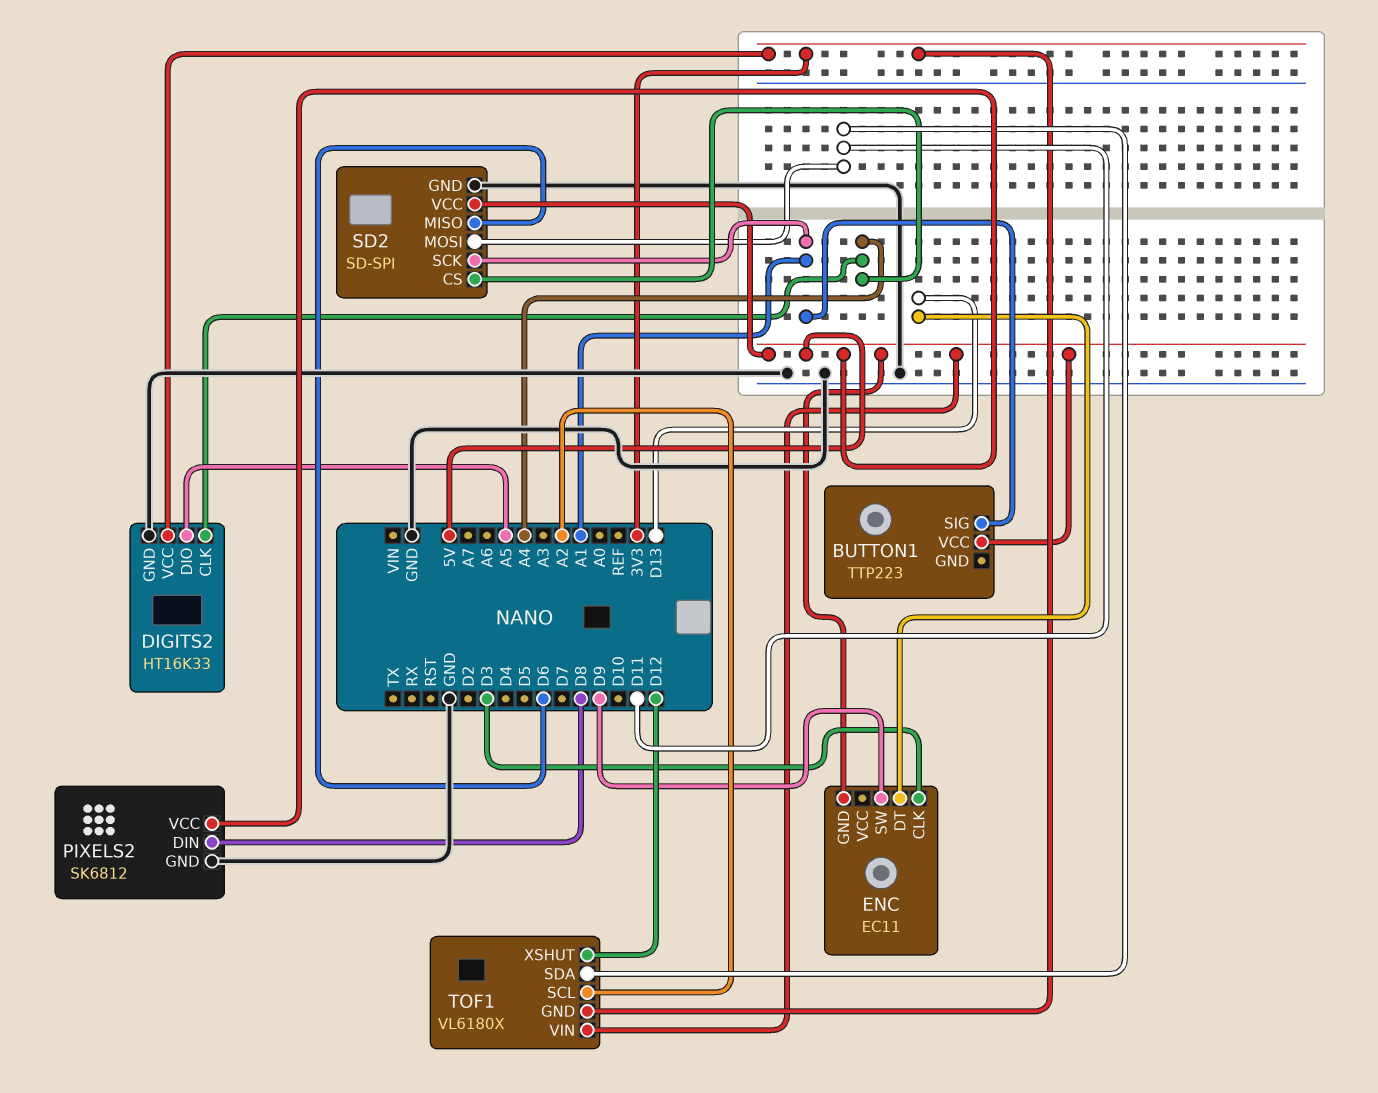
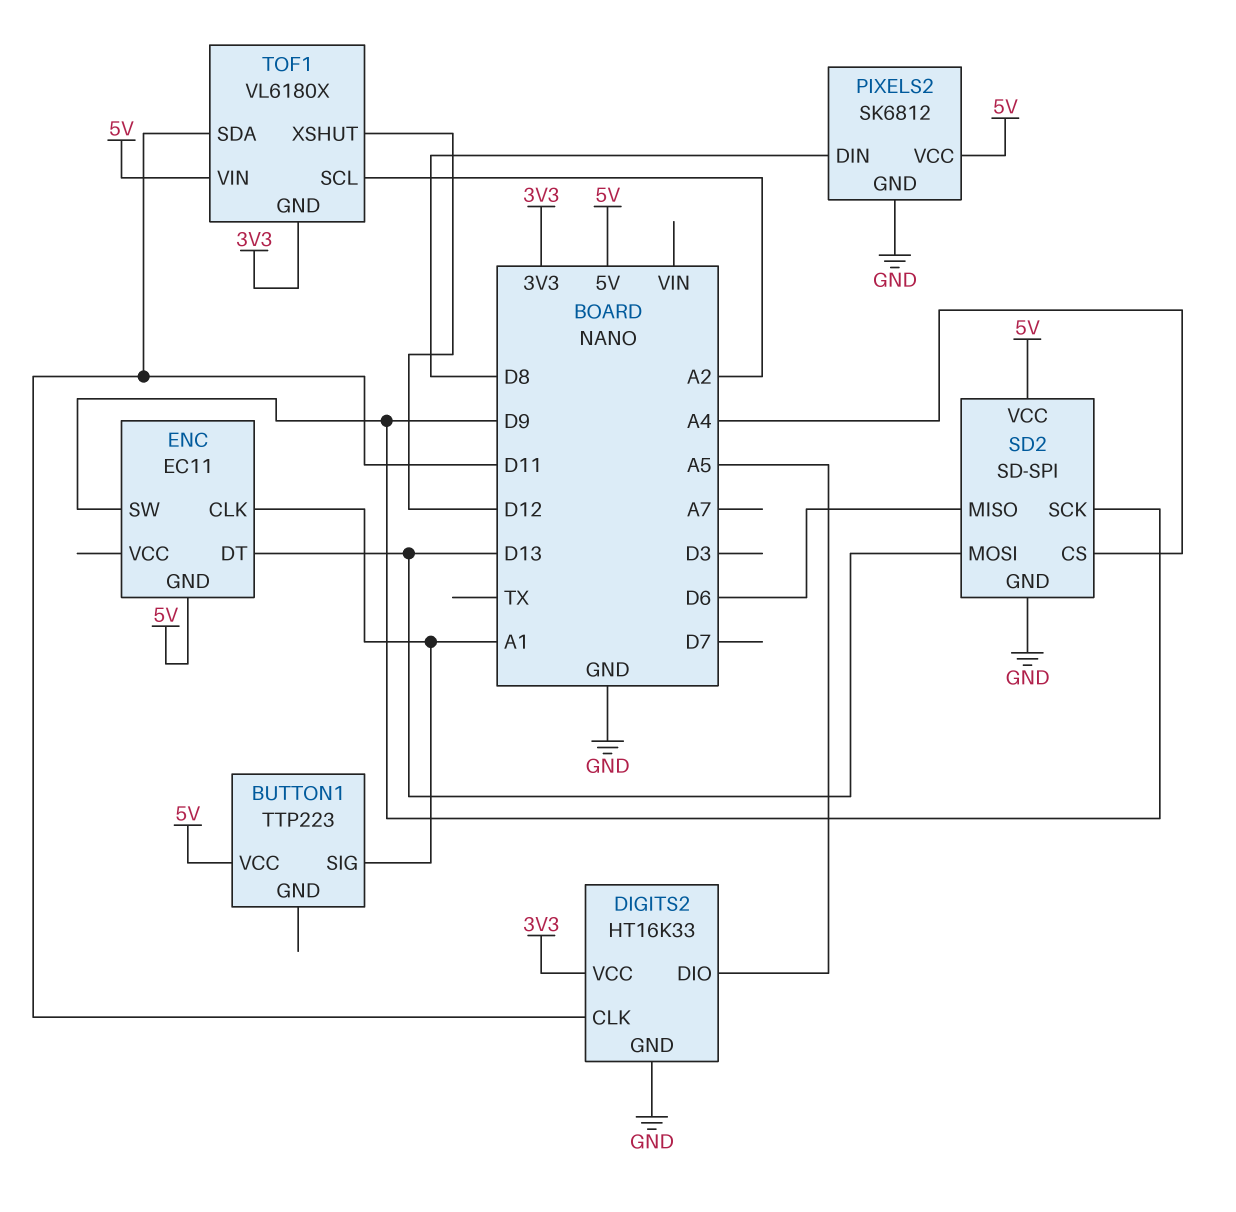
DIGITS2 pin CLK: A4 -> D11
ENC pin CLK: D3 -> A1
SD2 pin MOSI: D11 -> D13
SD2 pin SCK: A1 -> D9

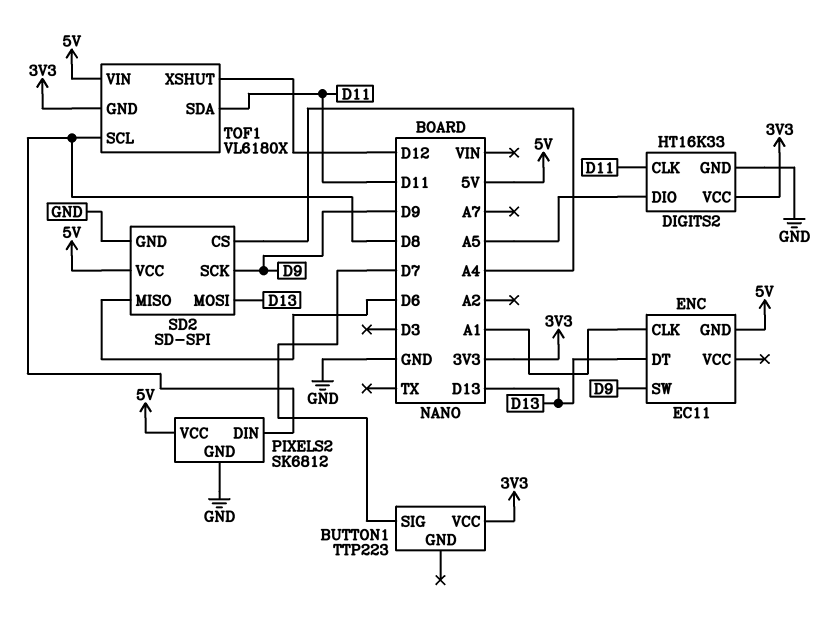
BUTTON1 pin SIG: A1 -> D7
BUTTON1 pin VCC: 5V -> 3V3
TOF1 pin SCL: A2 -> D8

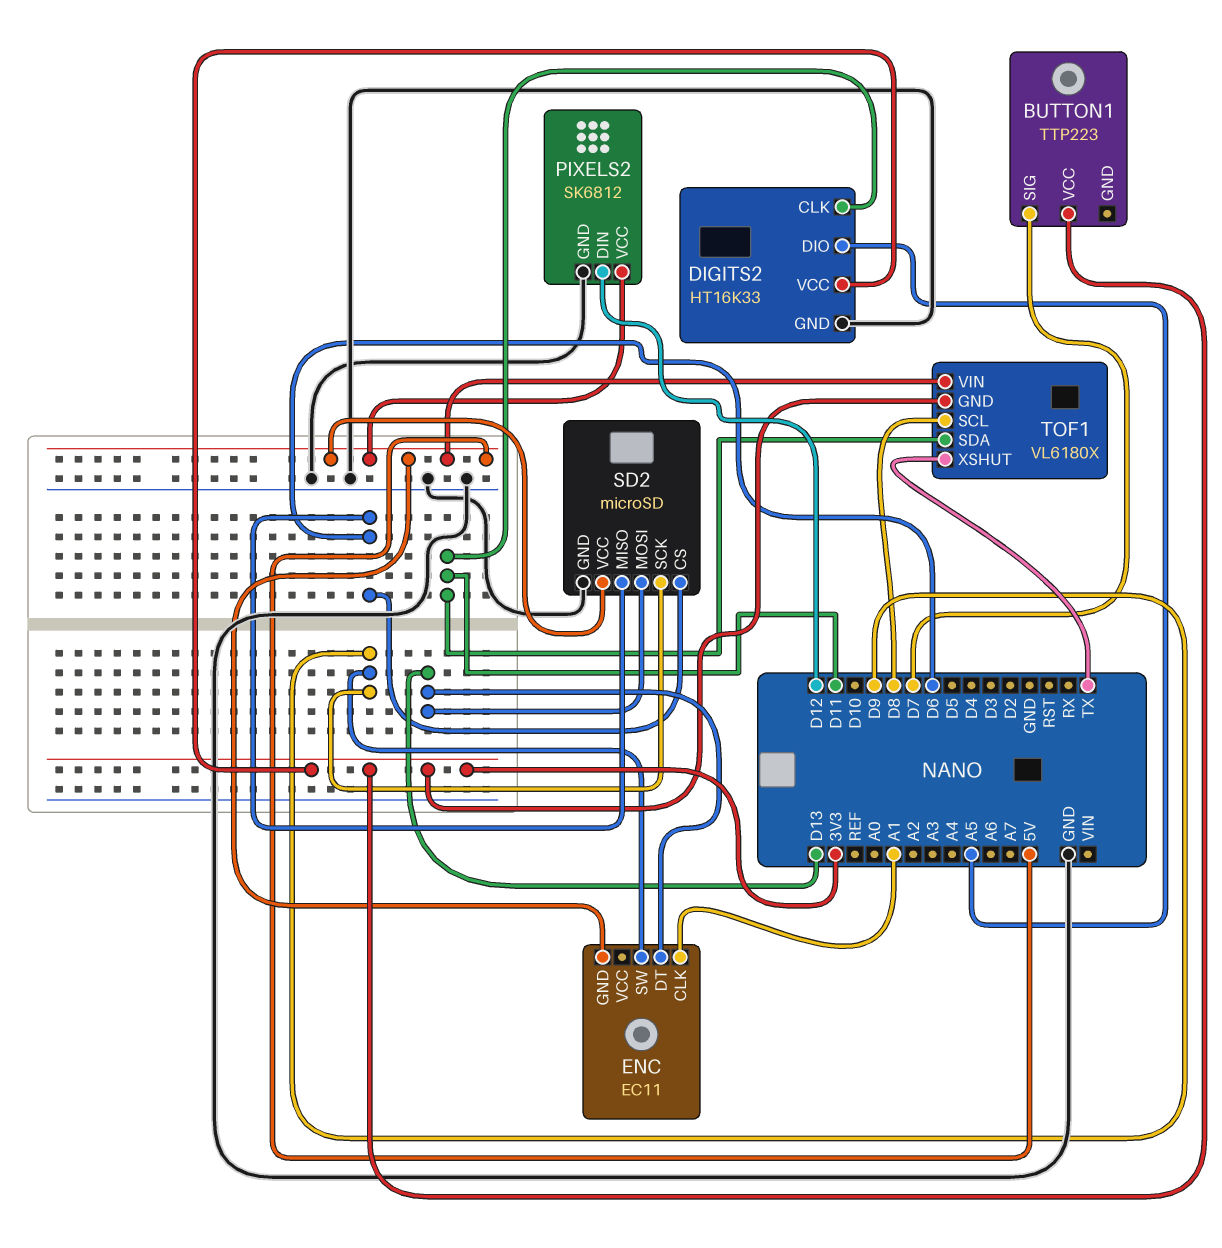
PIXELS2 pin DIN: D8 -> D12
SD2: SD-SPI -> microSD
SD2 pin CS: A4 -> D6
TOF1 pin XSHUT: D12 -> TX

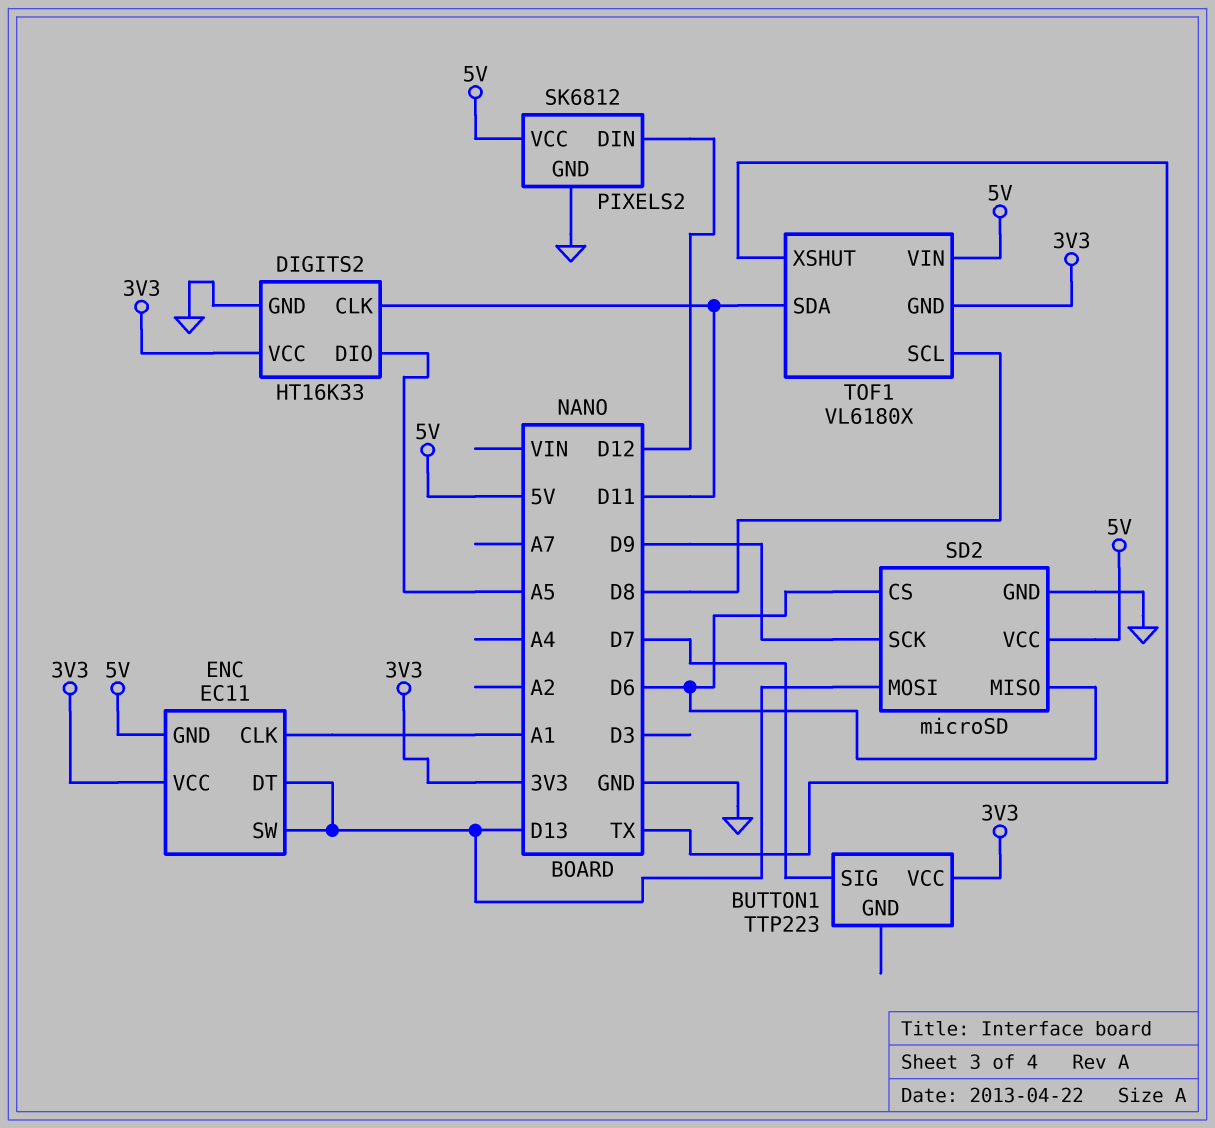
ENC pin SW: D9 -> D13
ENC pin VCC: none -> 3V3

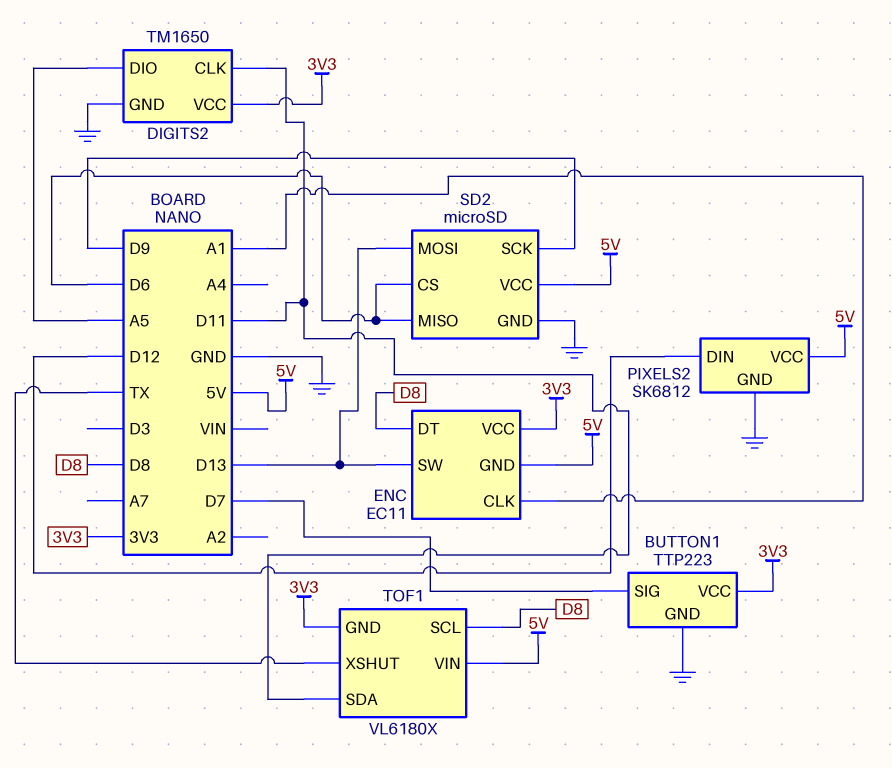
BUTTON1 pin GND: none -> GND
DIGITS2: HT16K33 -> TM1650
ENC pin DT: D13 -> D8

